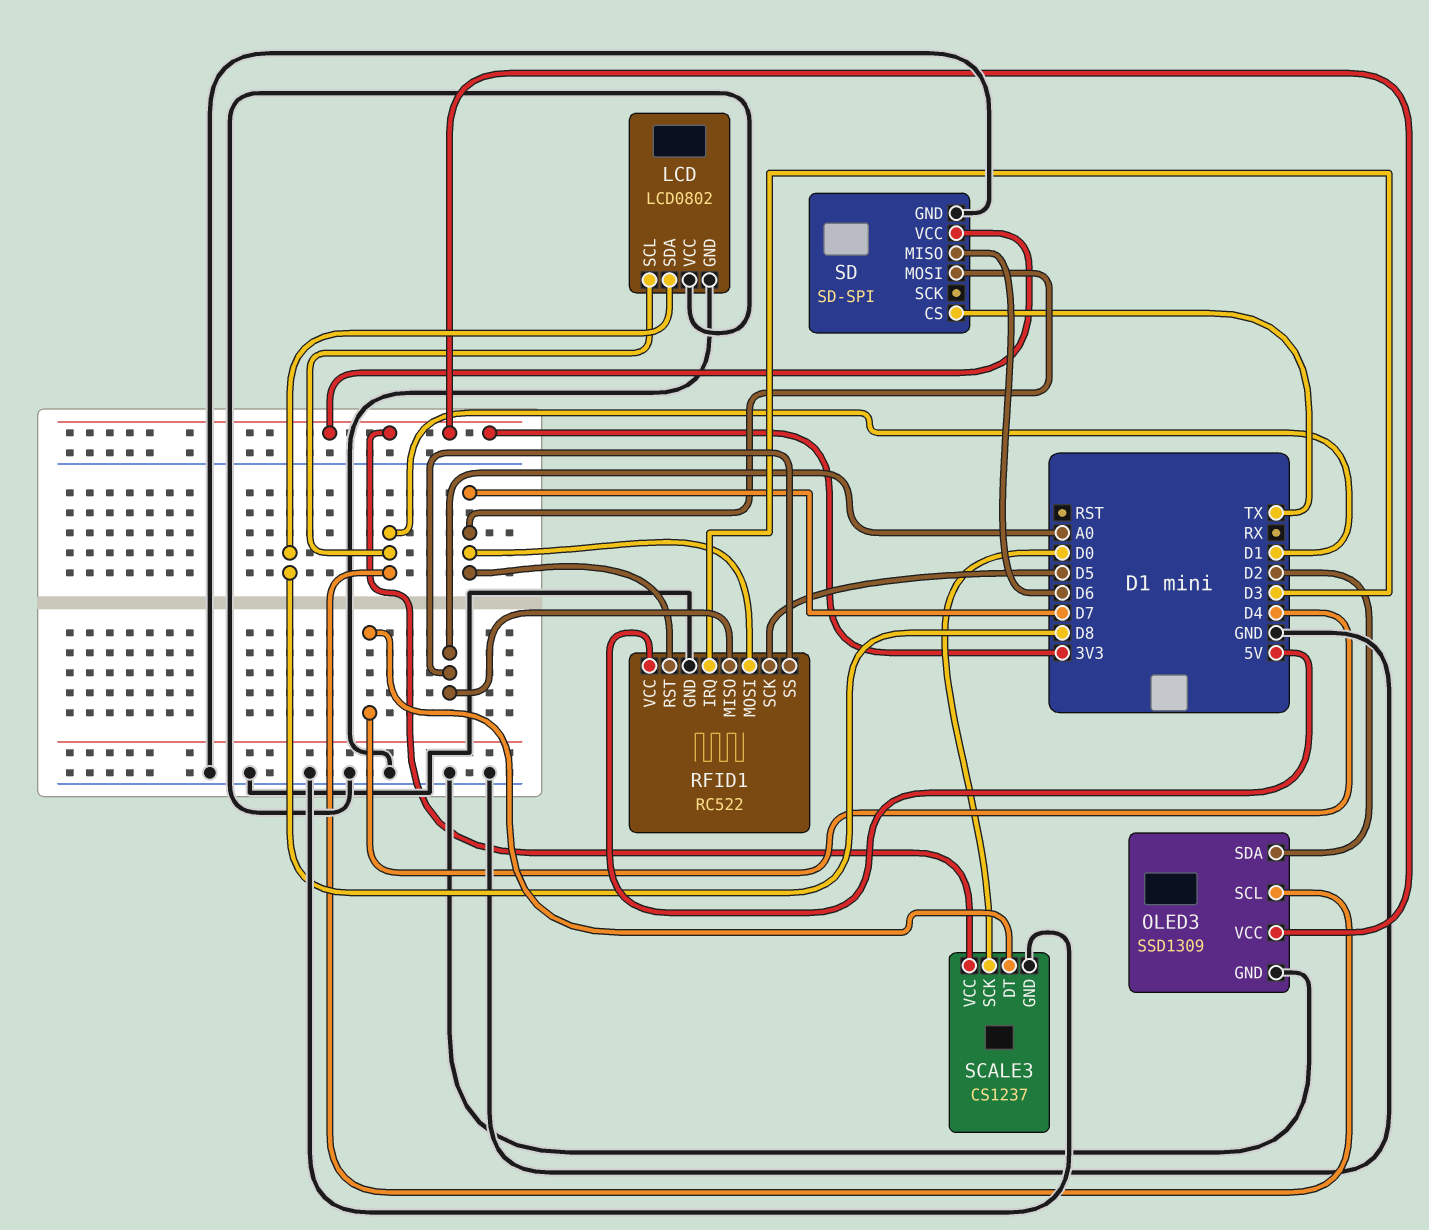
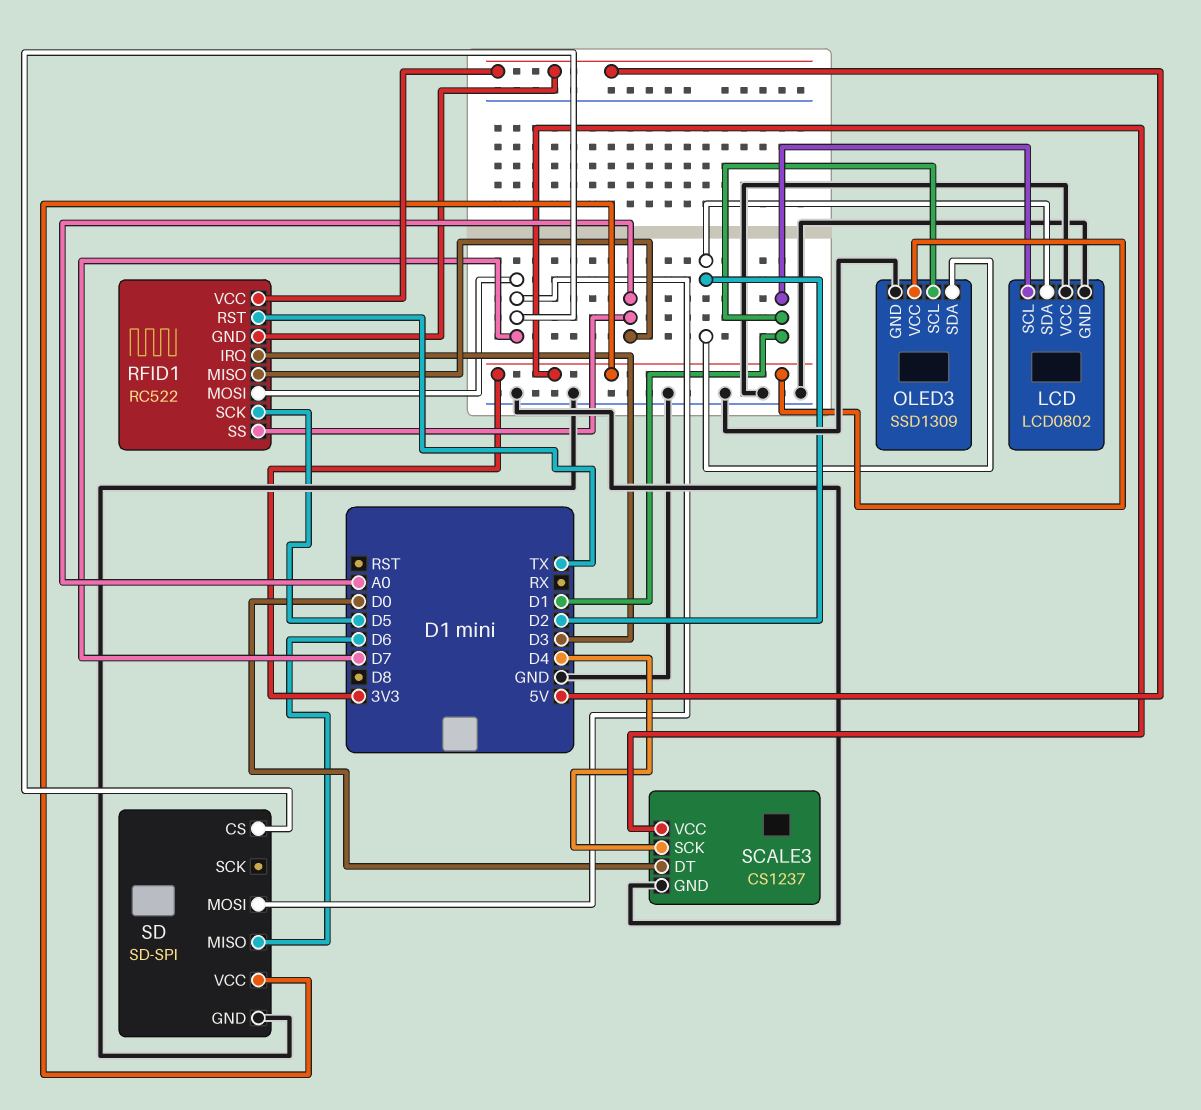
LCD pin SDA: D8 -> D2
RFID1 pin GND: GND -> 5V
RFID1 pin RST: D7 -> TX
SCALE3 pin DT: D4 -> D0
SCALE3 pin SCK: D0 -> D4
SD pin CS: TX -> D7

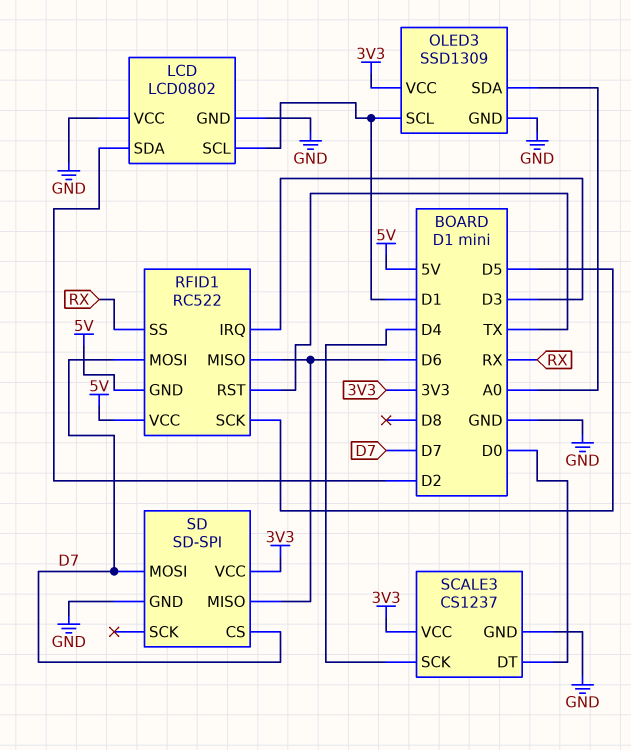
OLED3 pin SDA: D2 -> A0
RFID1 pin MISO: A0 -> D6
RFID1 pin SS: A0 -> RX

